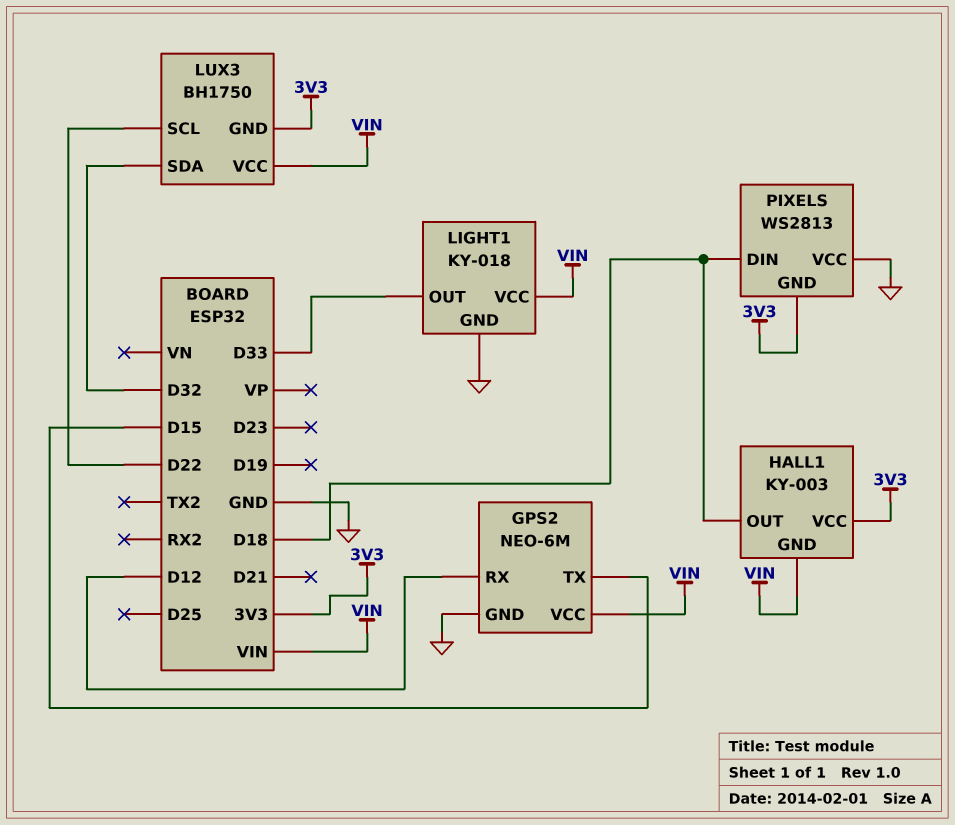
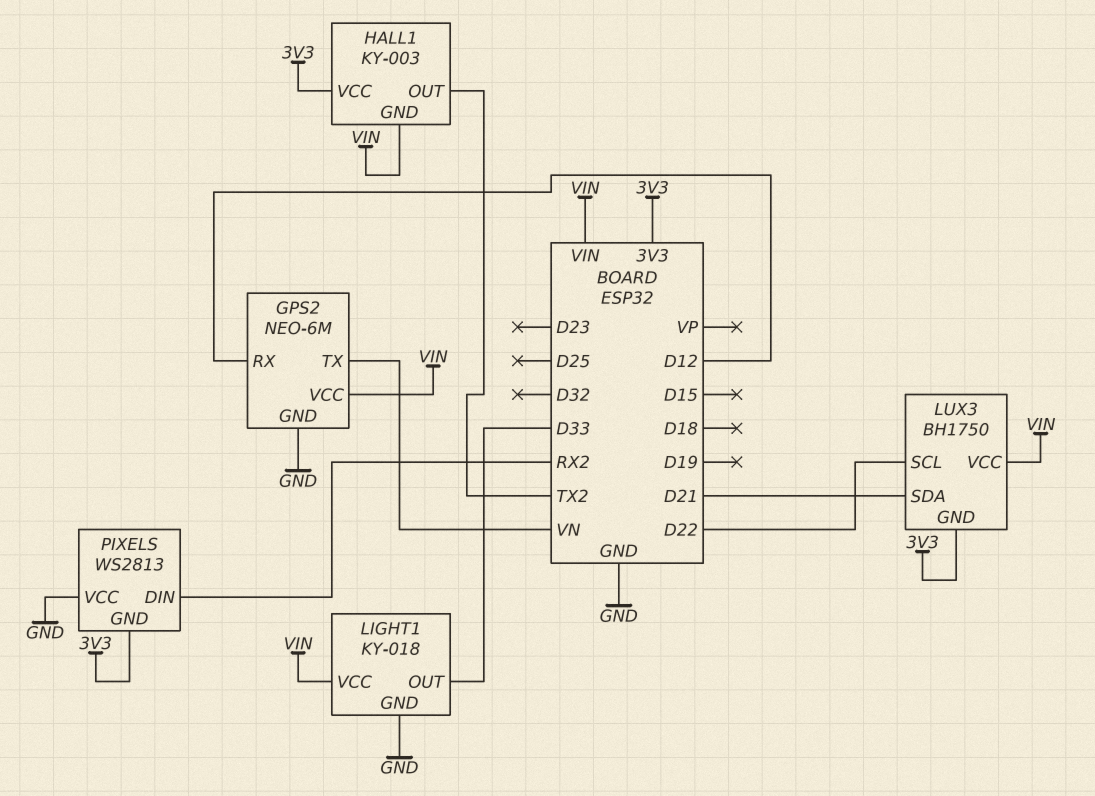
GPS2 pin TX: D15 -> VN
HALL1 pin OUT: D18 -> TX2
LUX3 pin SDA: D32 -> D21
PIXELS pin DIN: D18 -> RX2

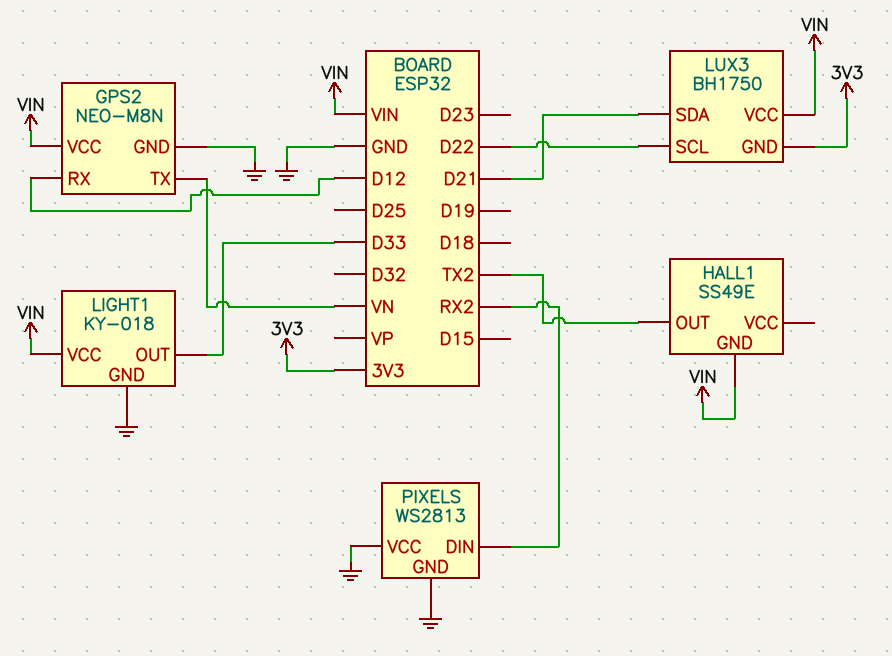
GPS2: NEO-6M -> NEO-M8N
HALL1: KY-003 -> SS49E
HALL1 pin VCC: 3V3 -> none
PIXELS pin GND: 3V3 -> GND

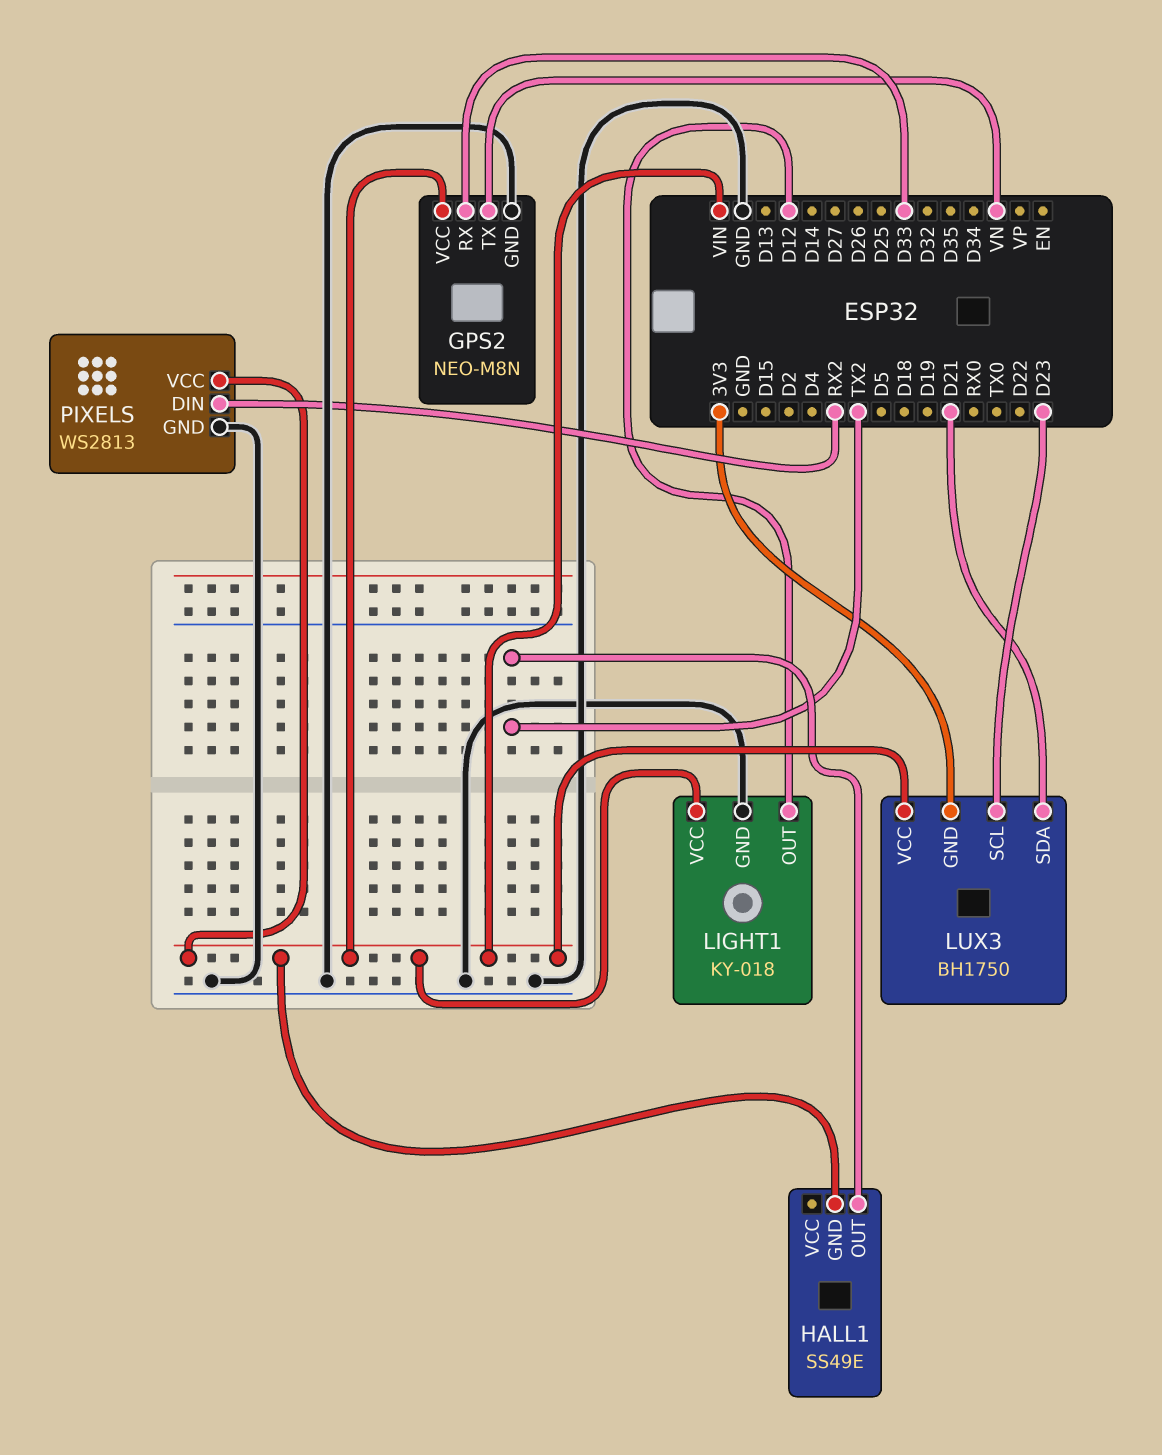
GPS2 pin RX: D12 -> D33
LIGHT1 pin OUT: D33 -> D12
LUX3 pin SCL: D22 -> D23
PIXELS pin VCC: GND -> VIN

